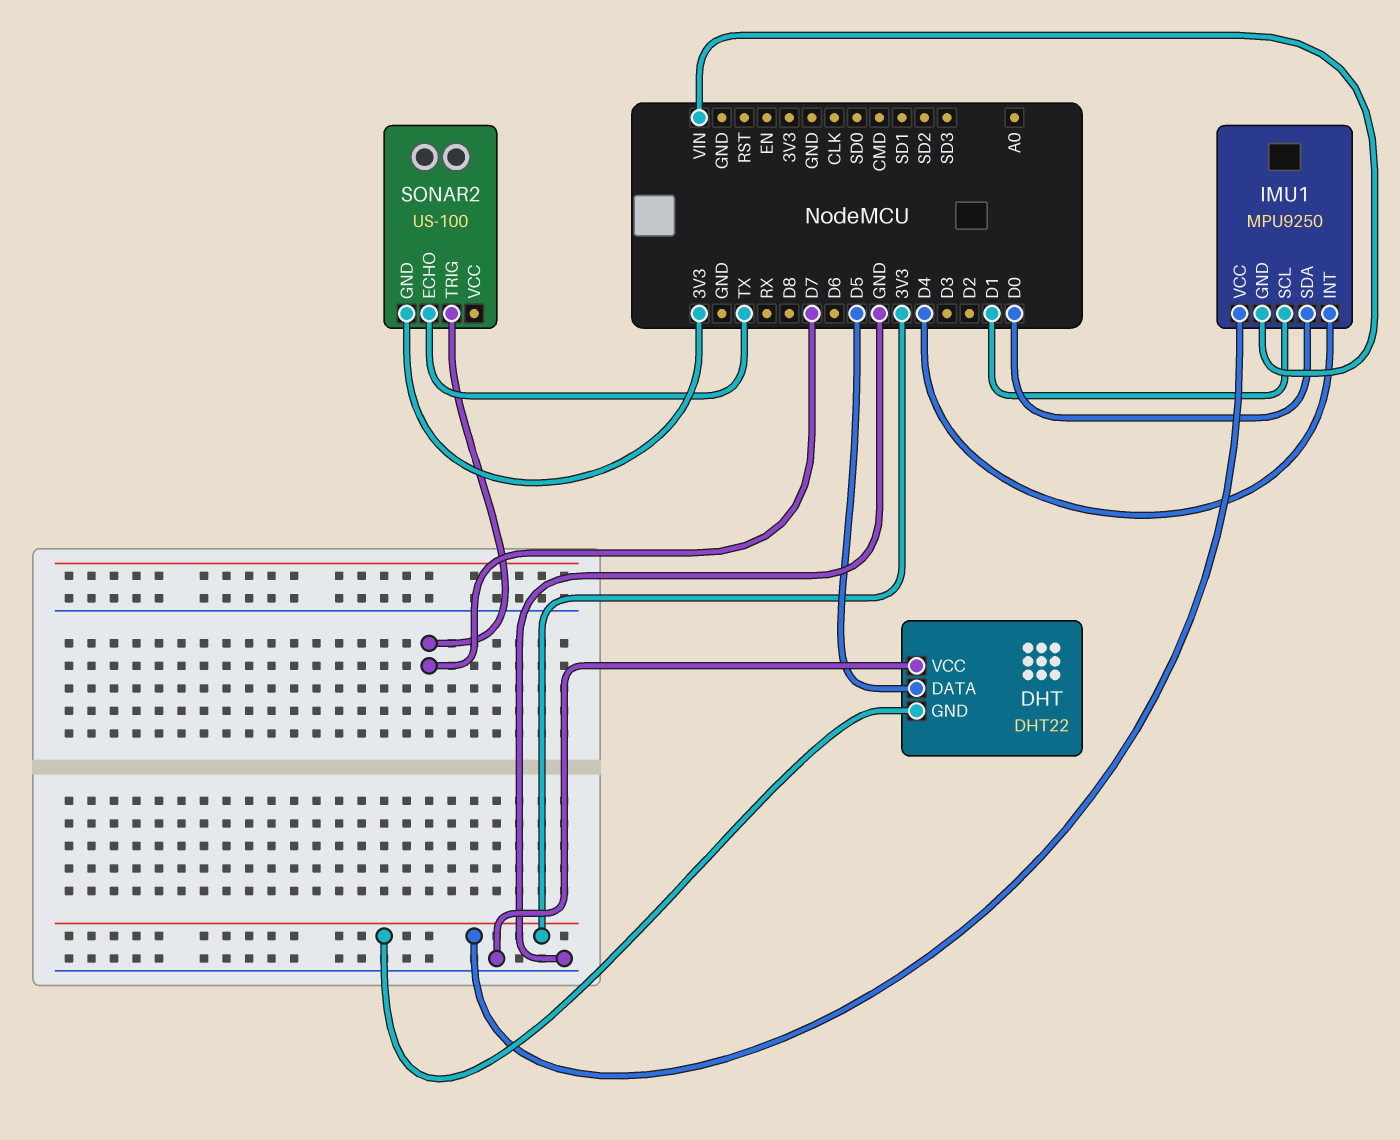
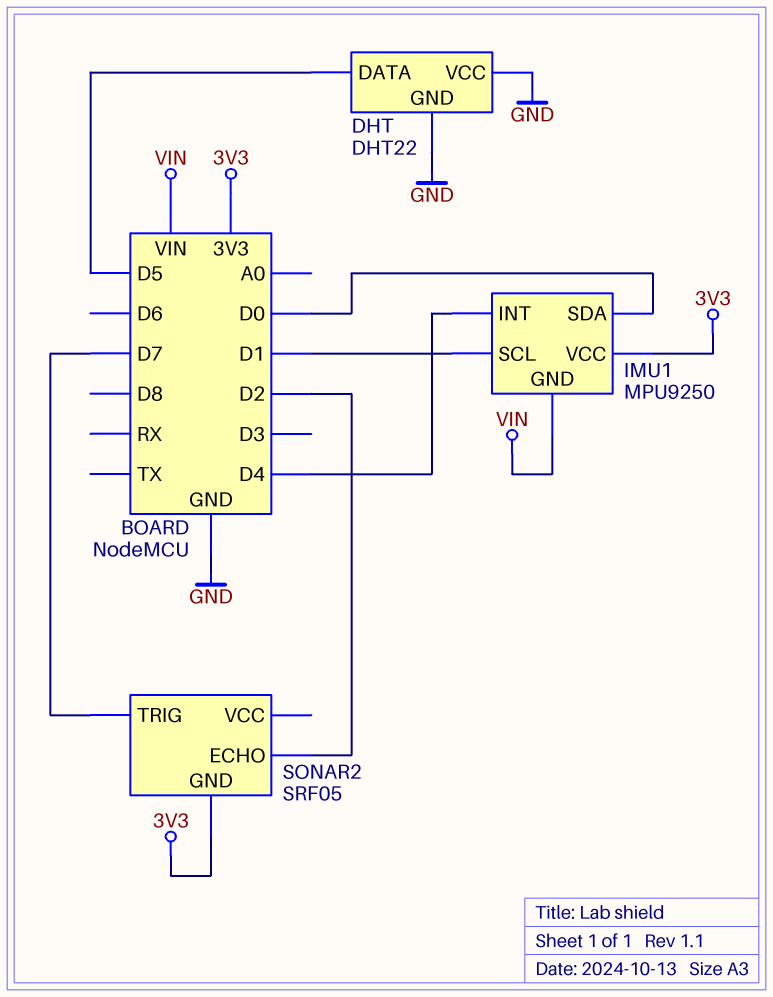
DHT pin GND: 3V3 -> GND
SONAR2: US-100 -> SRF05
SONAR2 pin ECHO: TX -> D2

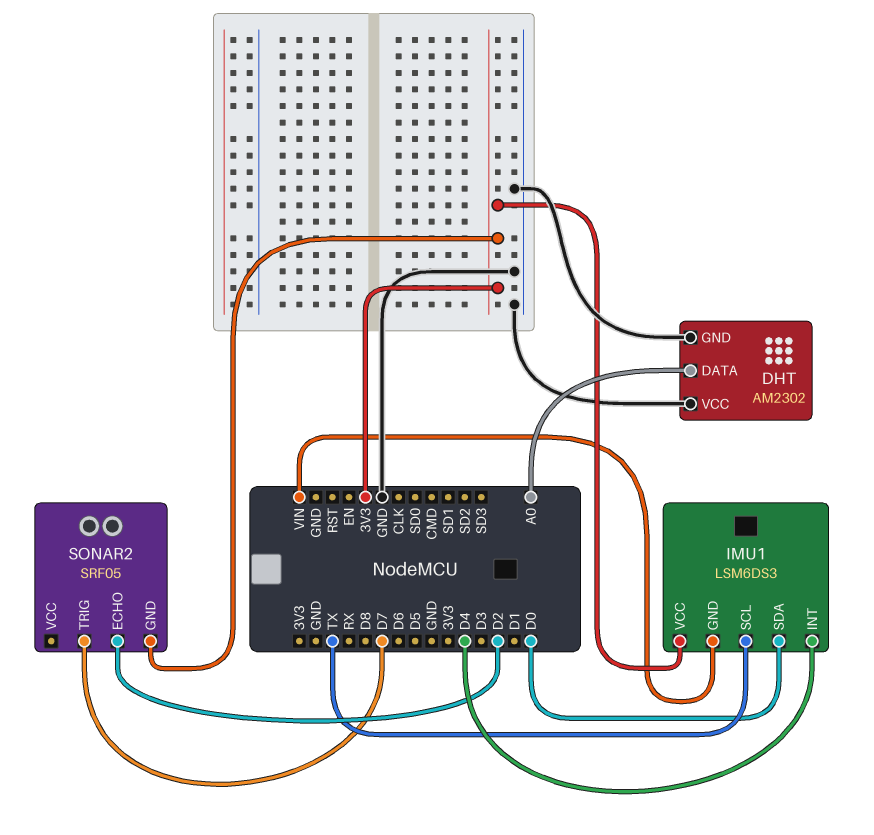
DHT: DHT22 -> AM2302
DHT pin DATA: D5 -> A0
IMU1: MPU9250 -> LSM6DS3
IMU1 pin SCL: D1 -> TX

